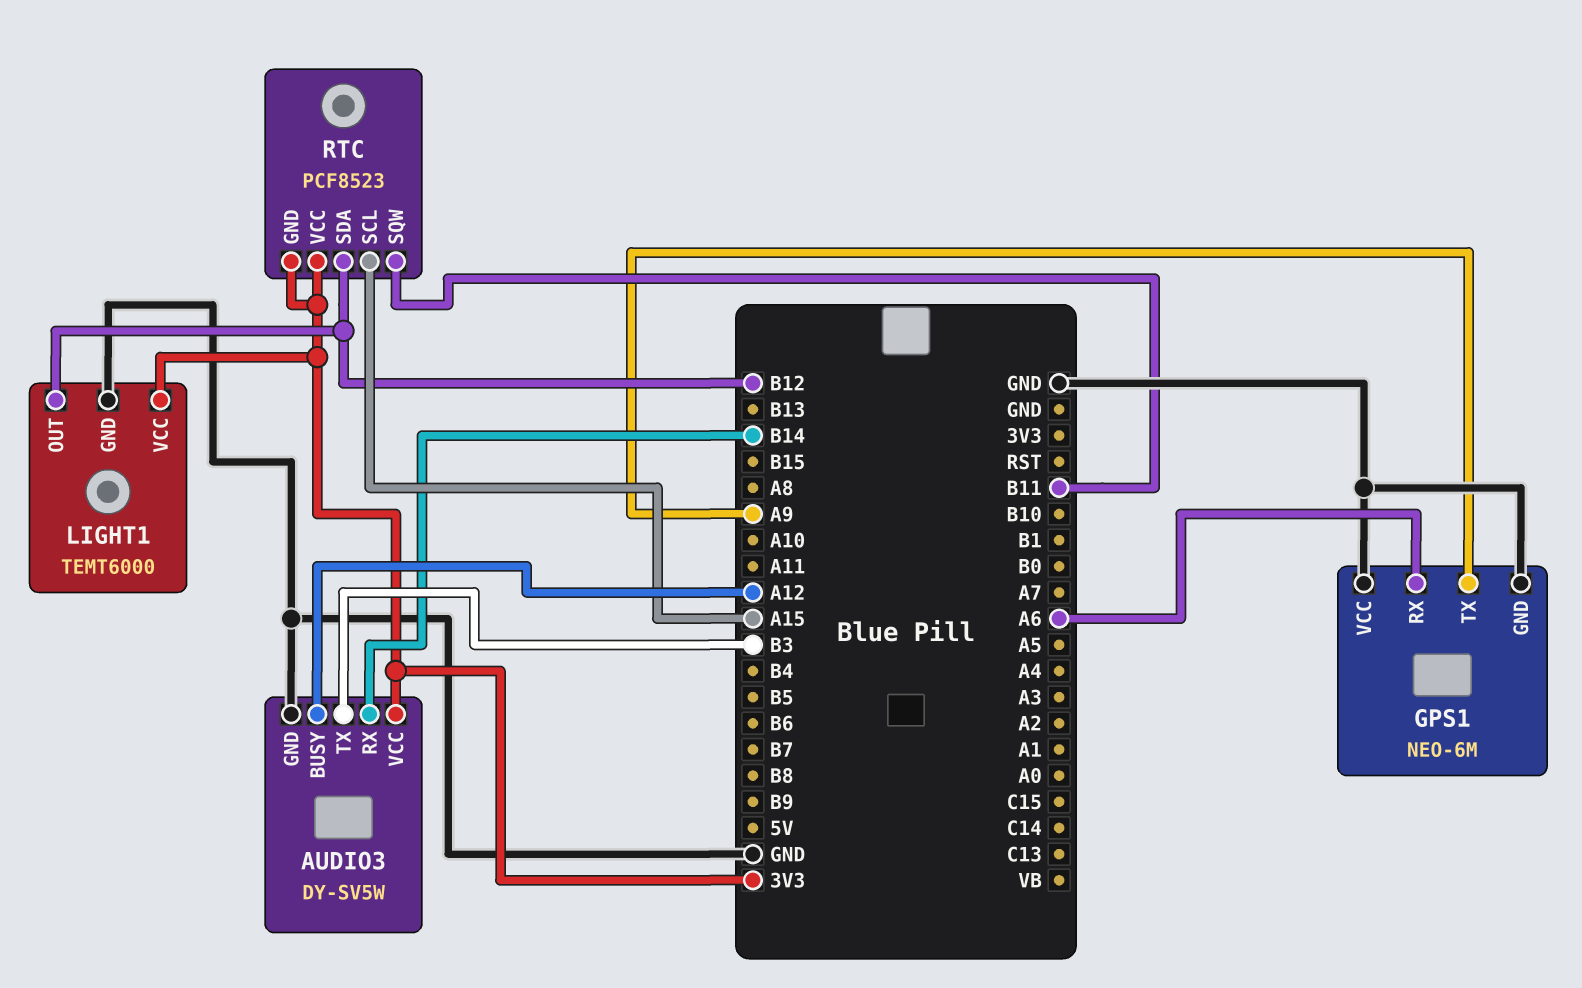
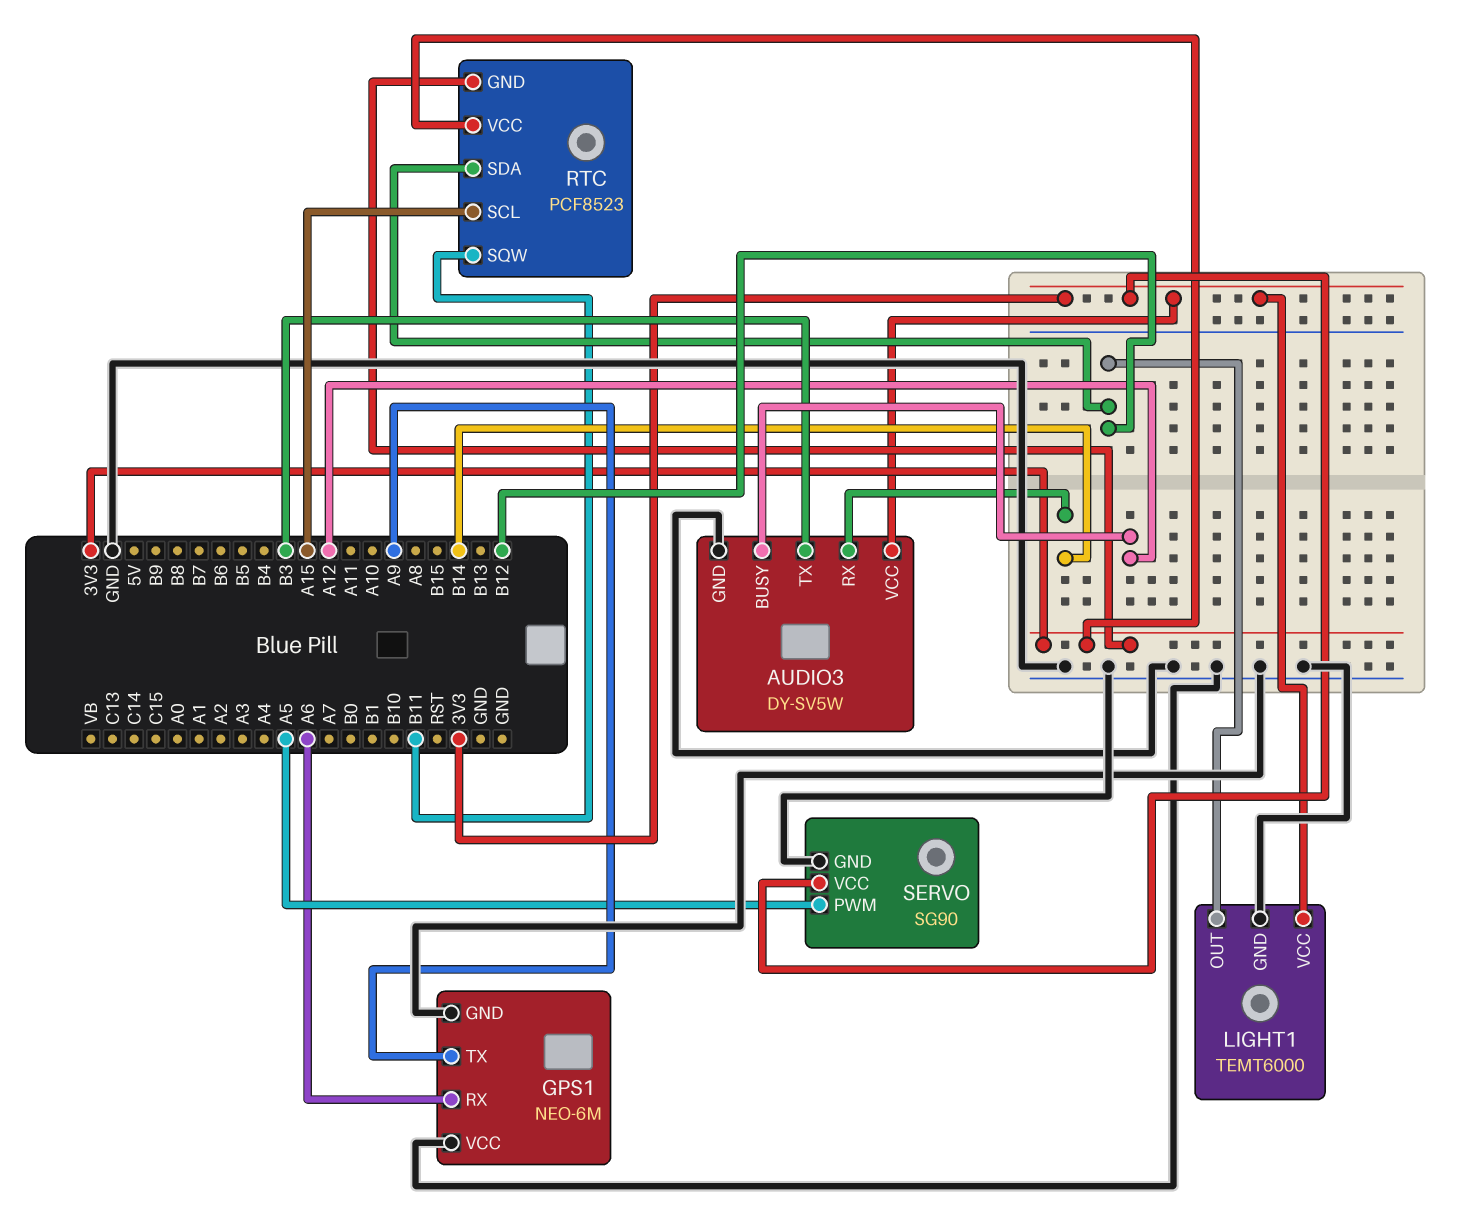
SERVO: none -> SG90
SERVO pin GND: none -> GND
SERVO pin PWM: none -> A5
SERVO pin VCC: none -> 3V3

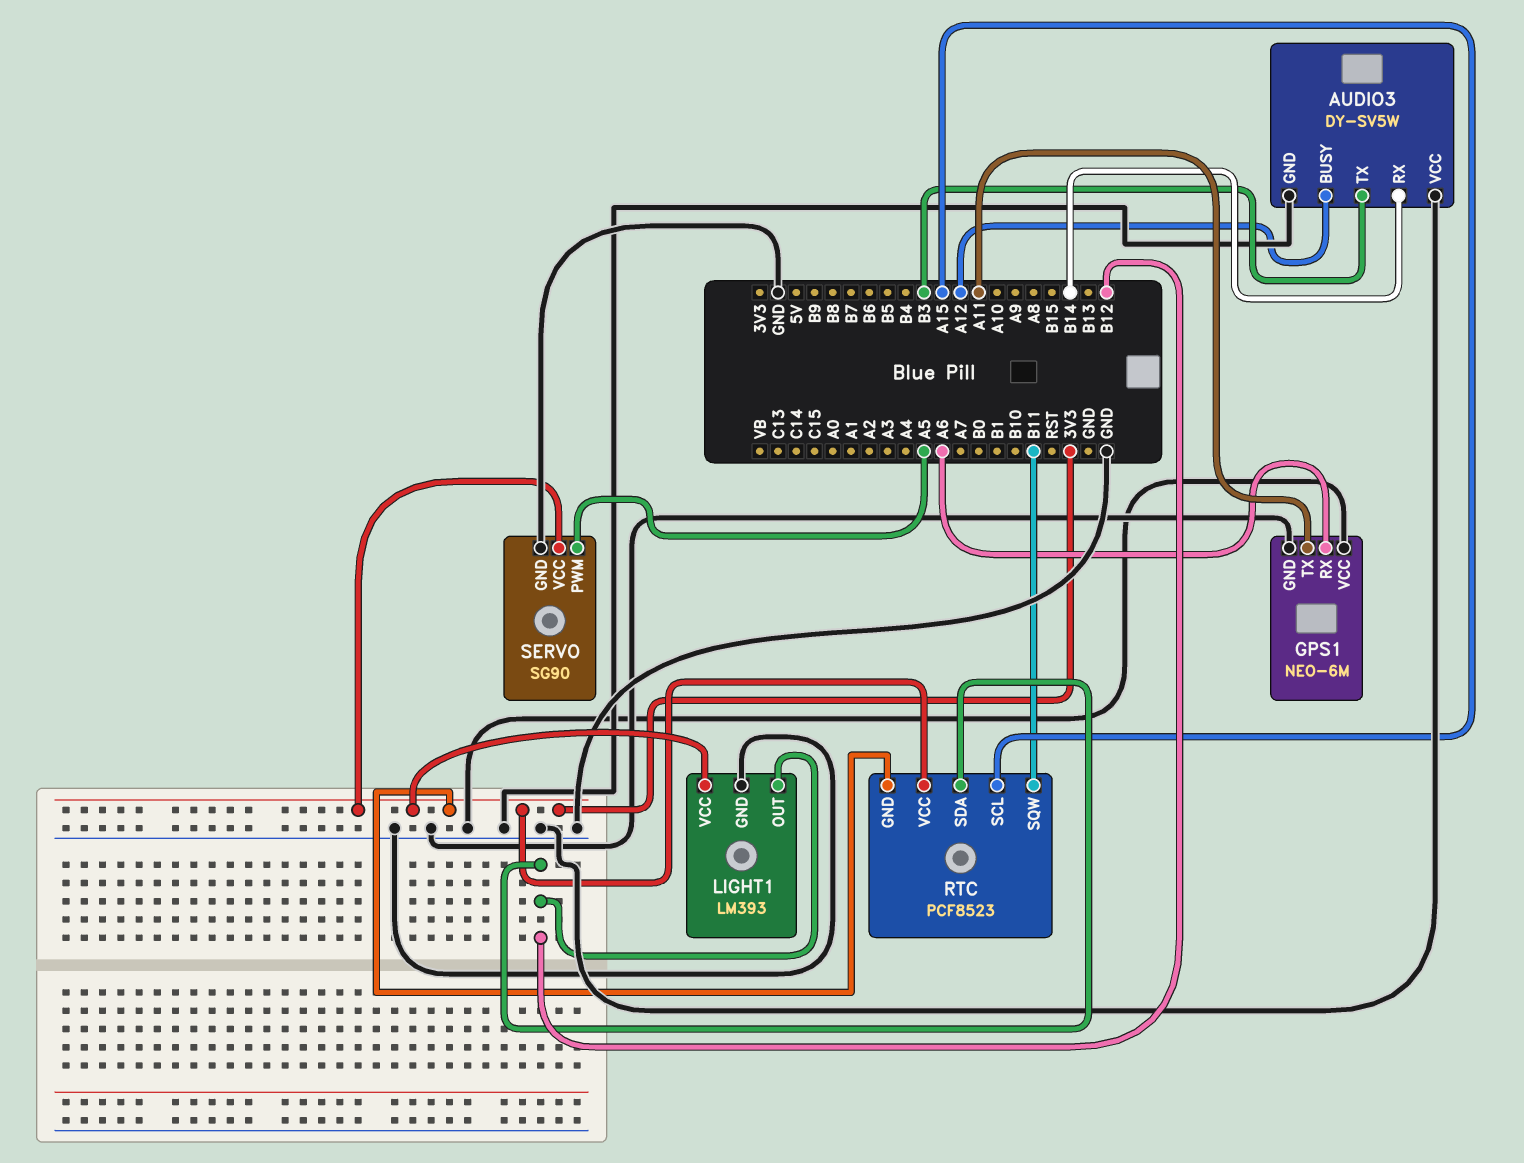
AUDIO3 pin VCC: 3V3 -> GND
GPS1 pin TX: A9 -> A11
LIGHT1: TEMT6000 -> LM393

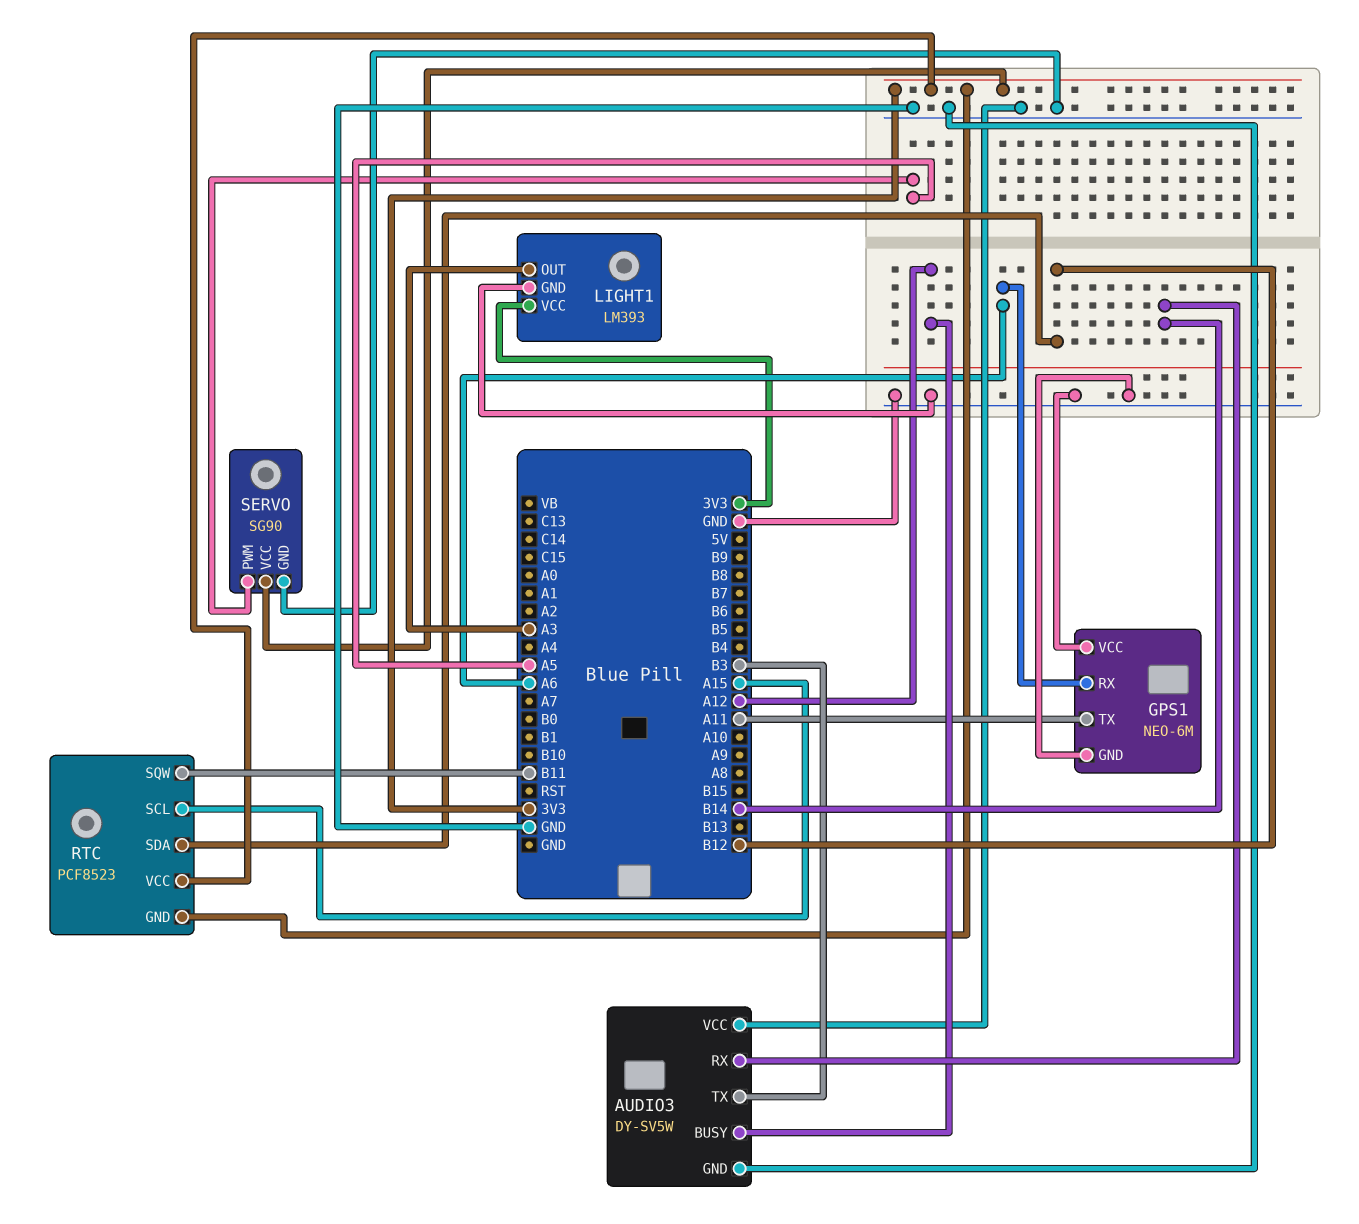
LIGHT1 pin OUT: B12 -> A3

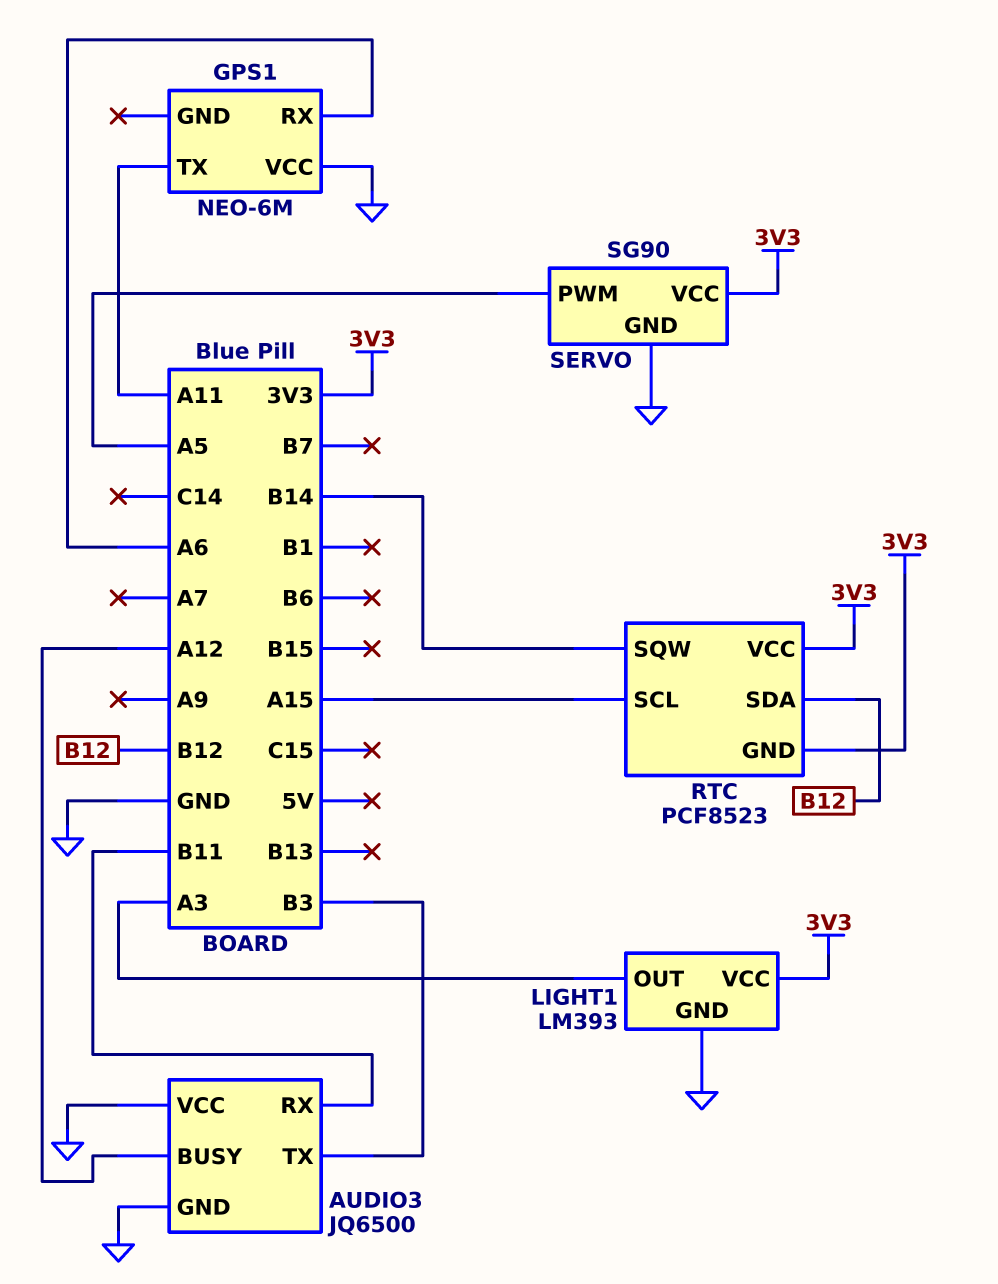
AUDIO3: DY-SV5W -> JQ6500
AUDIO3 pin RX: B14 -> B11
GPS1 pin GND: GND -> none
RTC pin SQW: B11 -> B14

